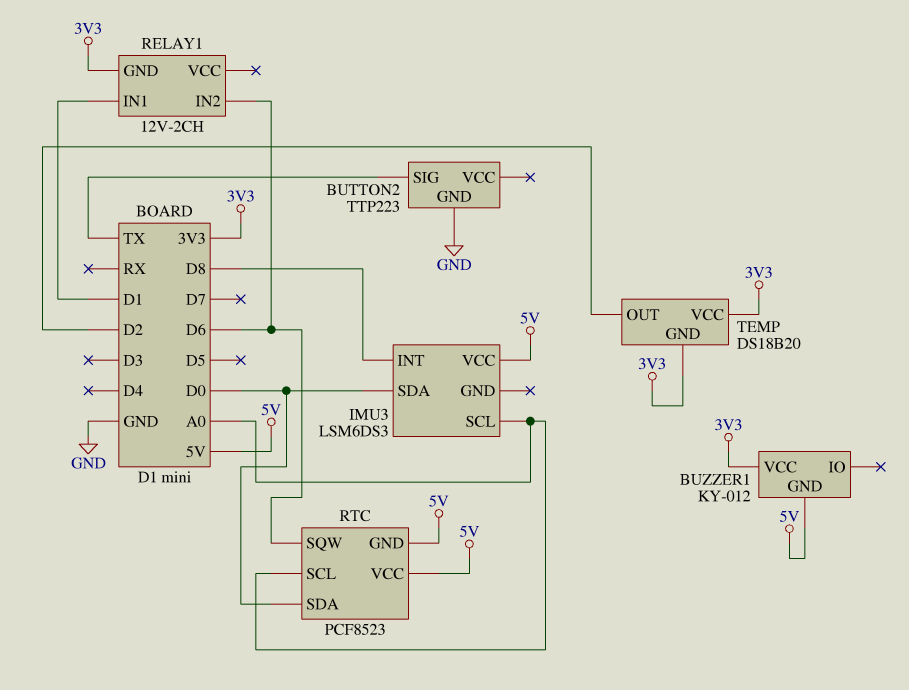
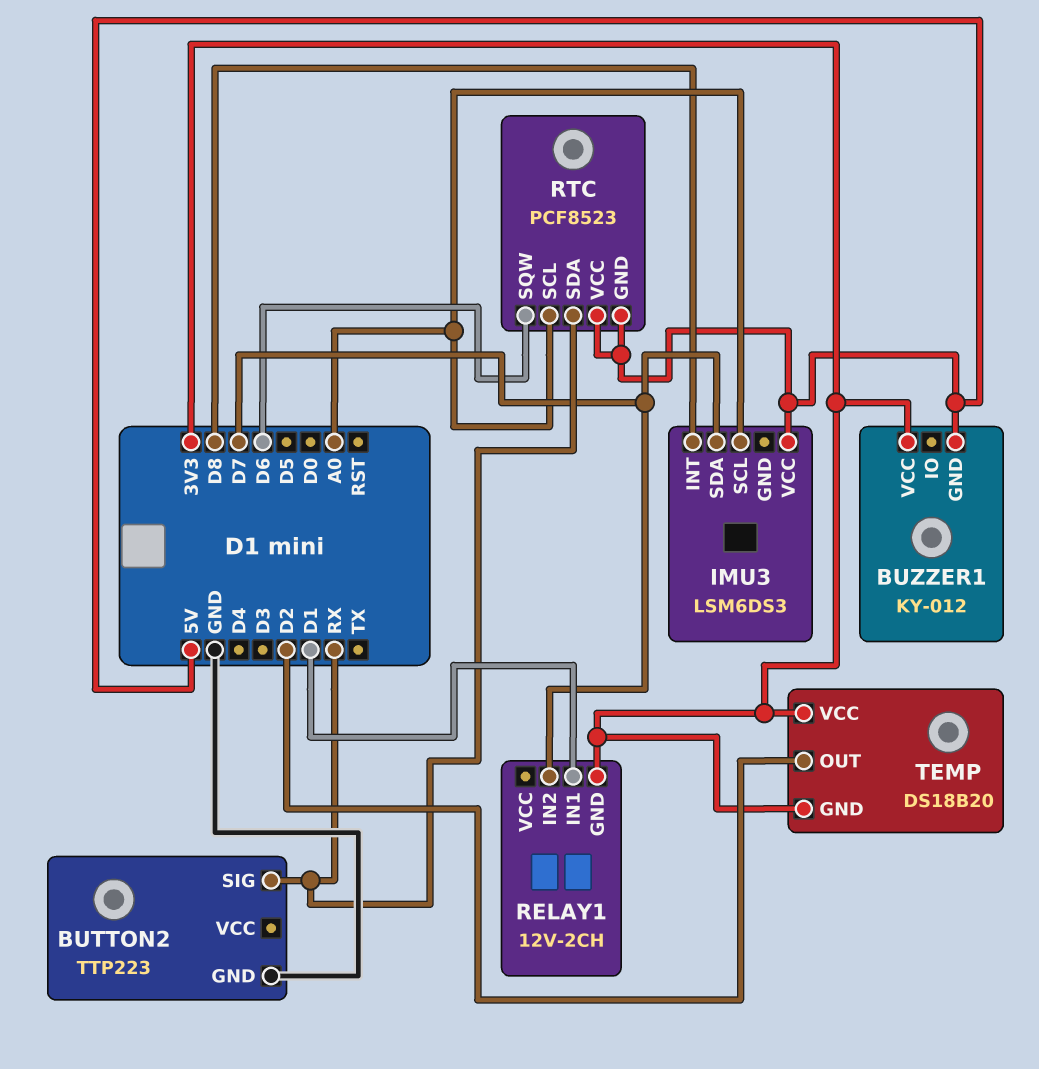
BUTTON2 pin SIG: TX -> RX
IMU3 pin SDA: D0 -> D7
RELAY1 pin IN2: D6 -> D7
RTC pin SDA: D0 -> RX

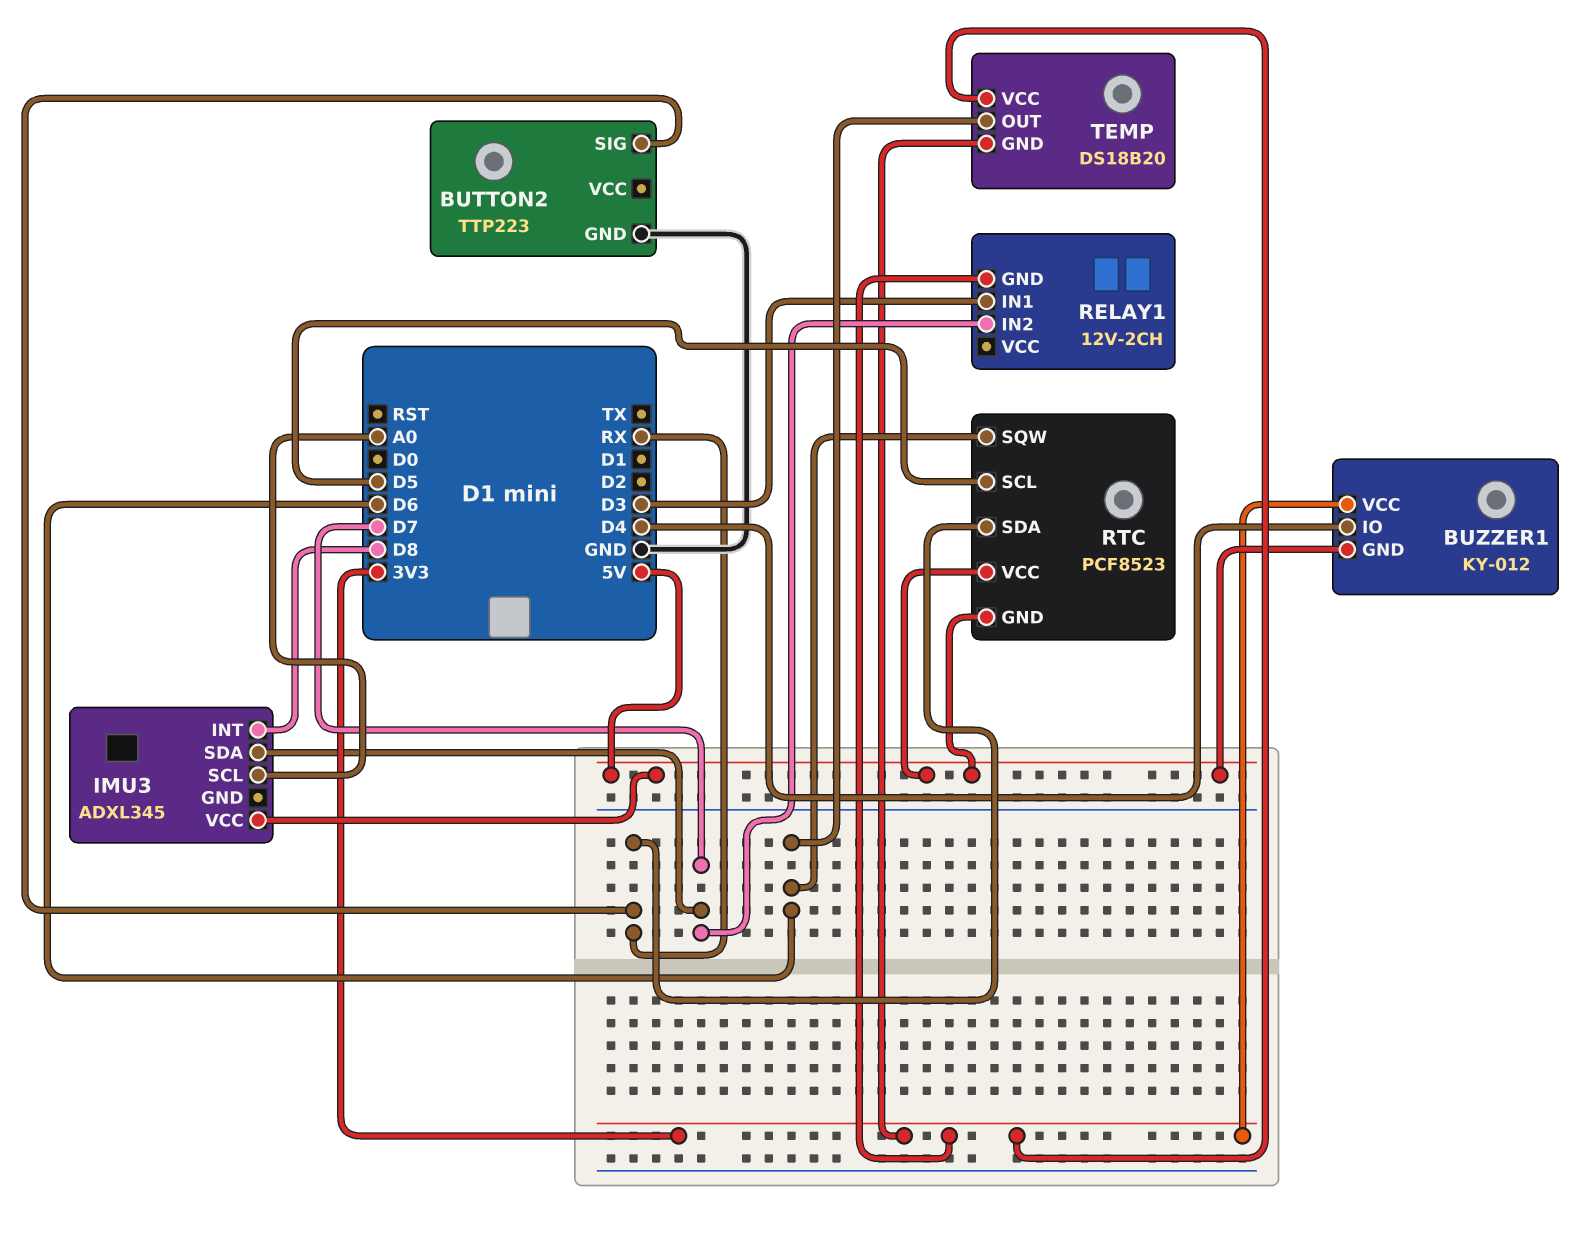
BUZZER1 pin IO: none -> D4
IMU3: LSM6DS3 -> ADXL345
RELAY1 pin IN1: D1 -> D3
RTC pin SCL: A0 -> D5
TEMP pin OUT: D2 -> D6

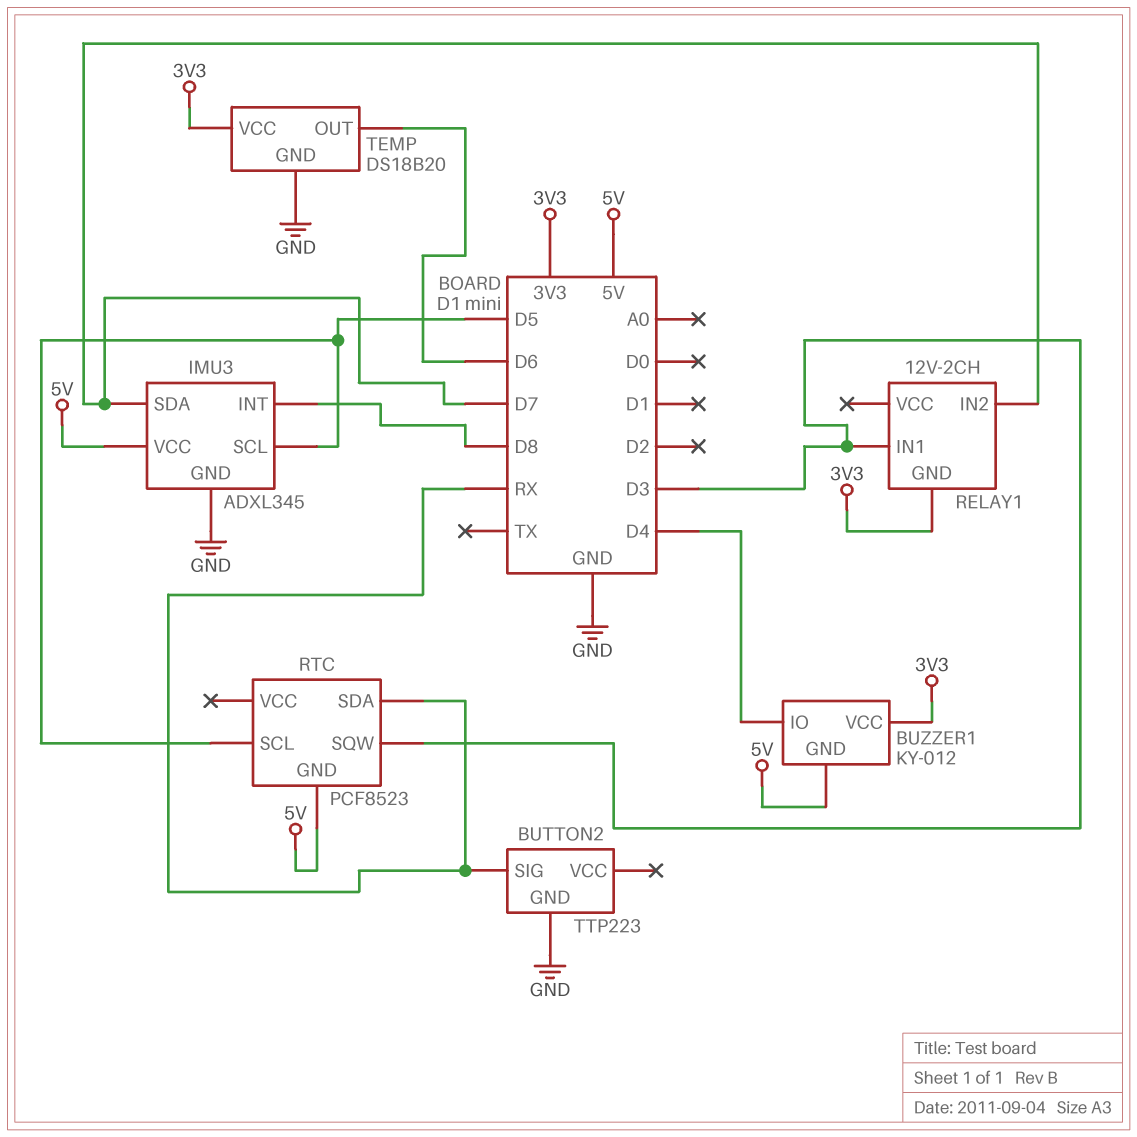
IMU3 pin GND: none -> GND
IMU3 pin SCL: A0 -> D5
RTC pin SQW: D6 -> D3
RTC pin VCC: 5V -> none
TEMP pin GND: 3V3 -> GND

